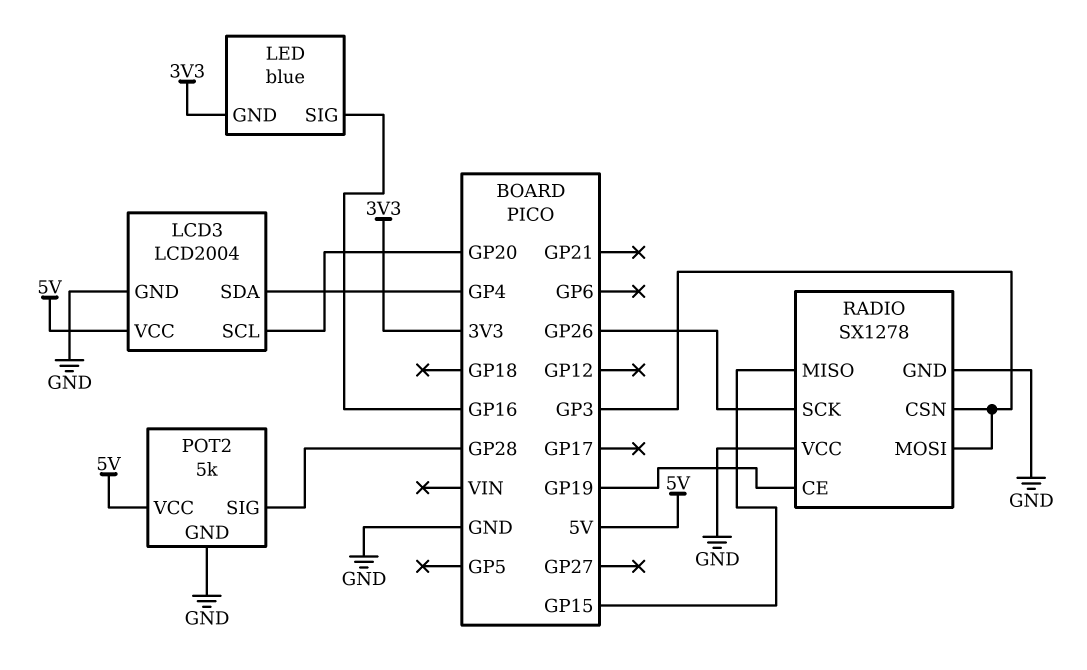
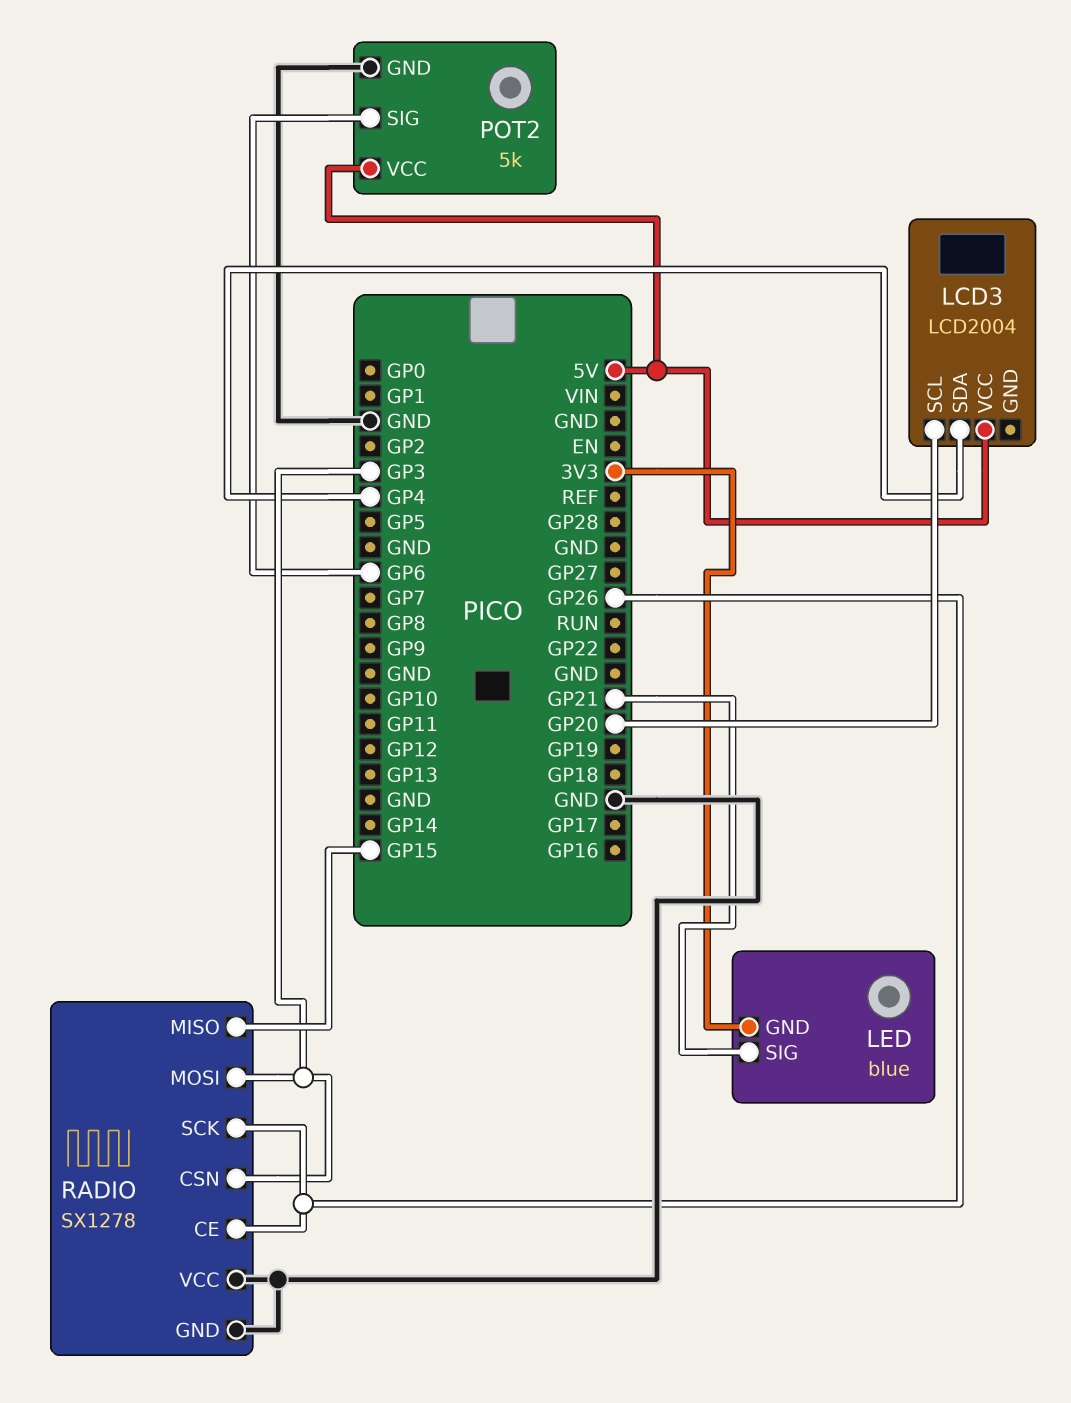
LCD3 pin GND: GND -> none
LED pin SIG: GP16 -> GP21
POT2 pin SIG: GP28 -> GP6
RADIO pin CE: GP19 -> GP26

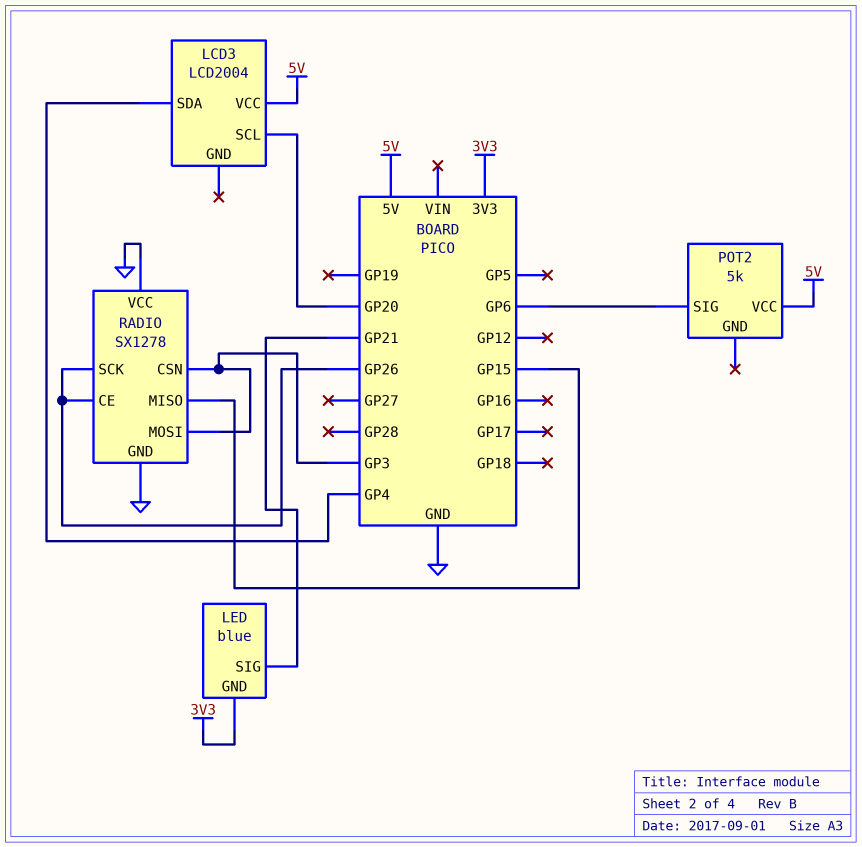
POT2 pin GND: GND -> none

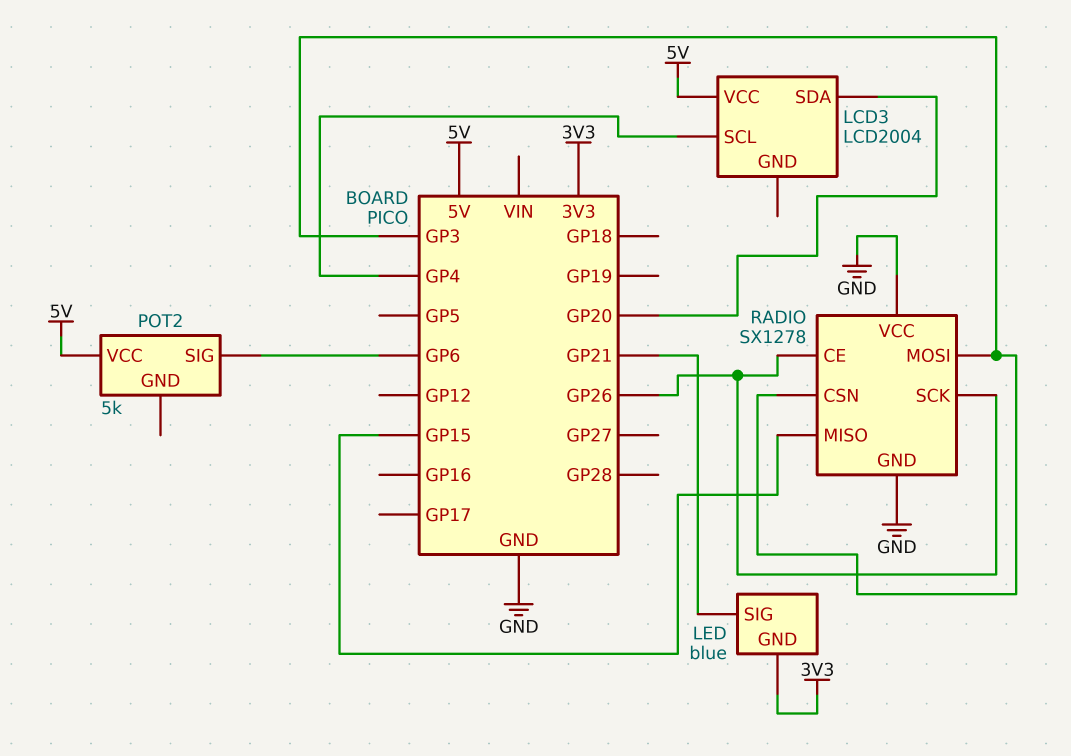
LCD3 pin SCL: GP20 -> GP4
LCD3 pin SDA: GP4 -> GP20

